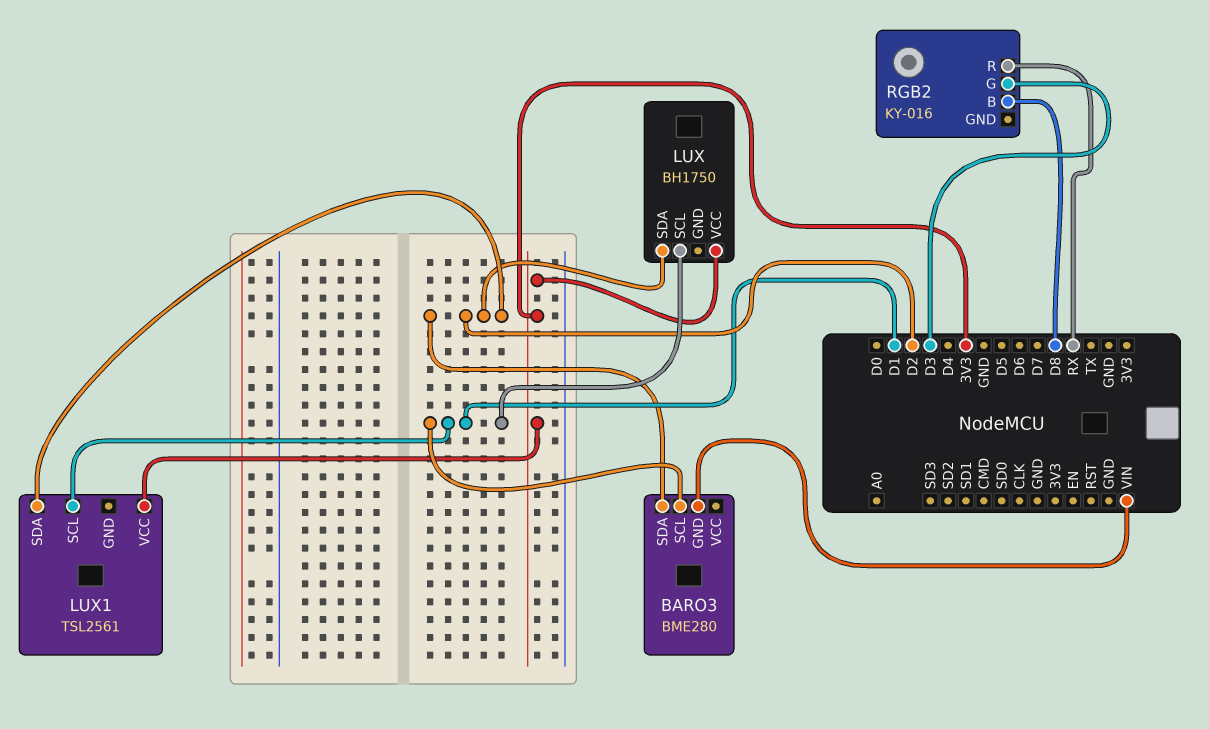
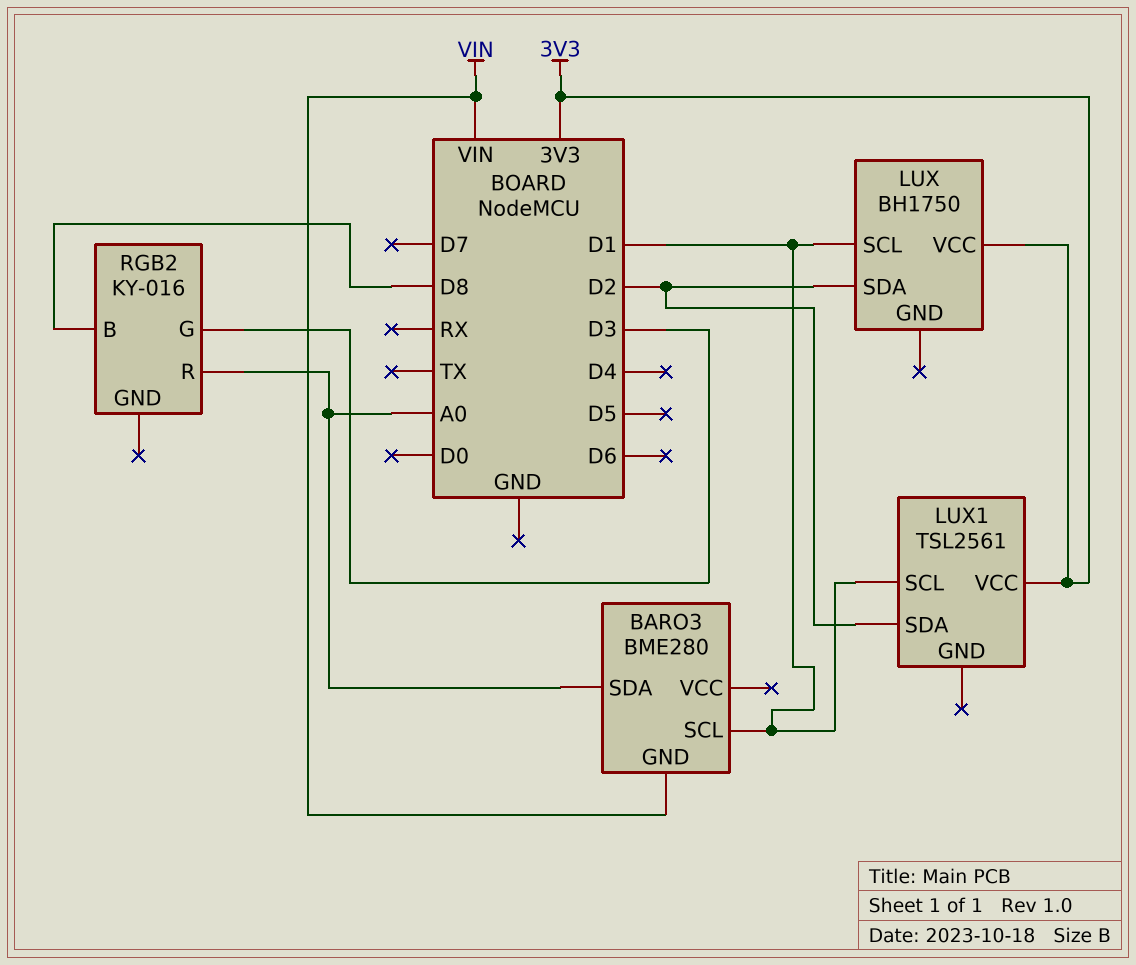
BARO3 pin SDA: D2 -> A0
RGB2 pin R: RX -> A0

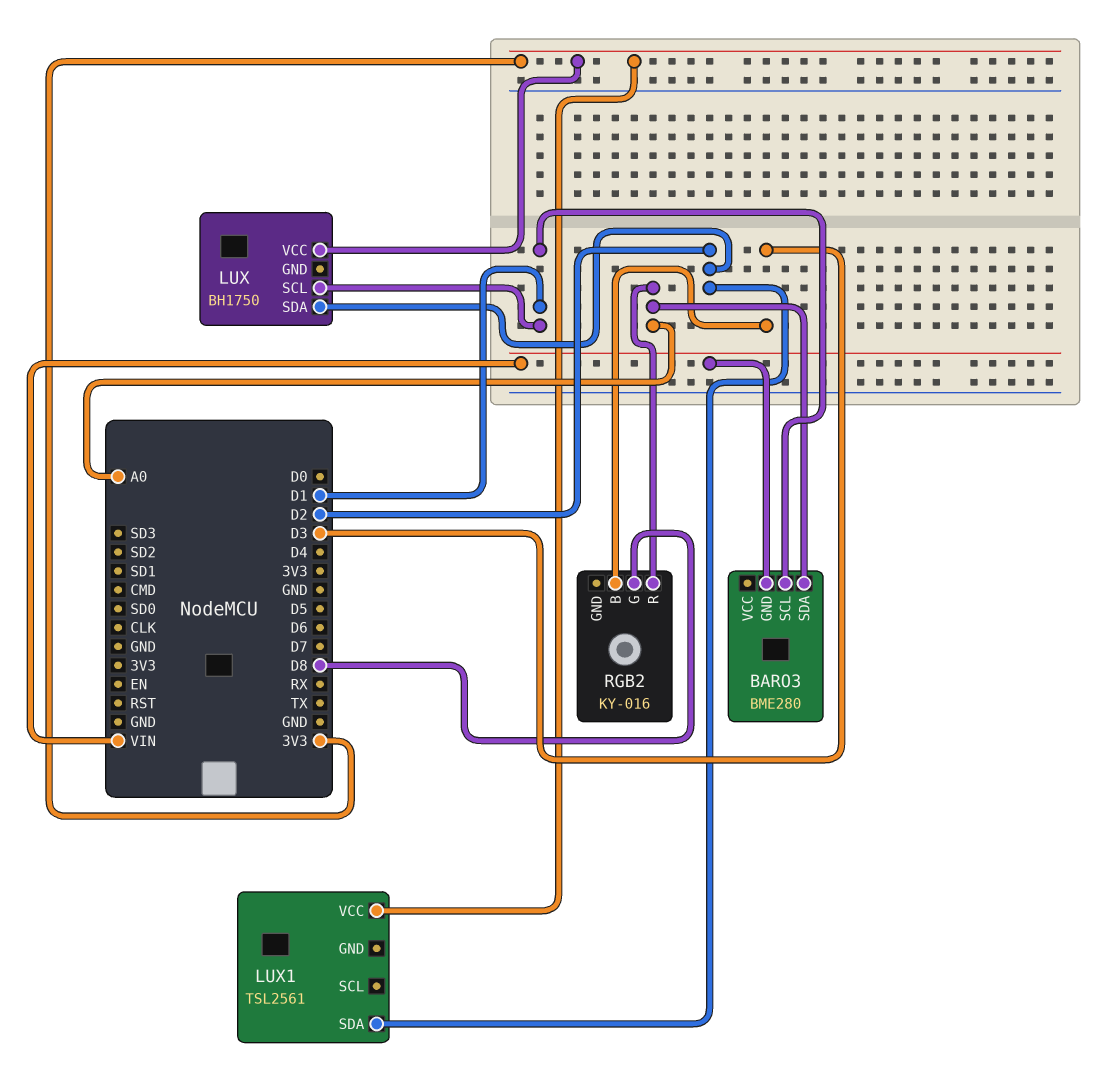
LUX1 pin SCL: D1 -> none
RGB2 pin B: D8 -> D3
RGB2 pin G: D3 -> D8

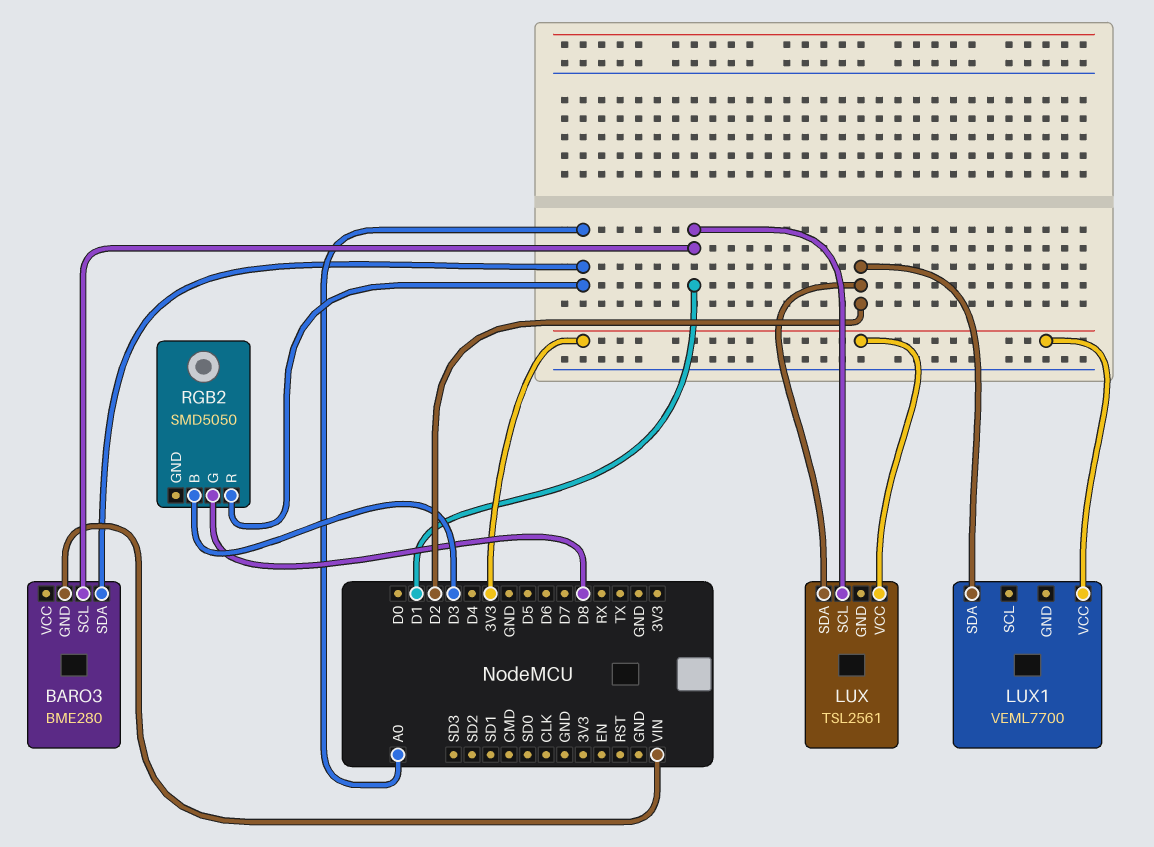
LUX: BH1750 -> TSL2561
LUX1: TSL2561 -> VEML7700
RGB2: KY-016 -> SMD5050

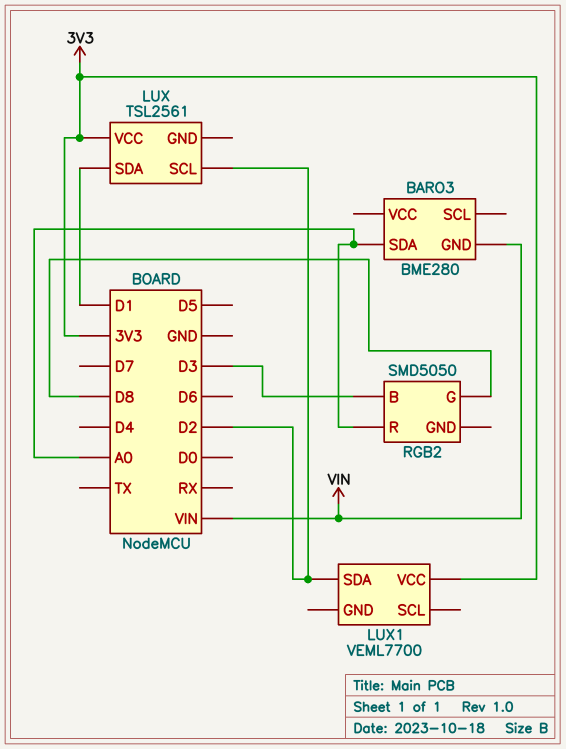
BARO3 pin SCL: D1 -> none
LUX pin SCL: D1 -> D2
LUX pin SDA: D2 -> D1

